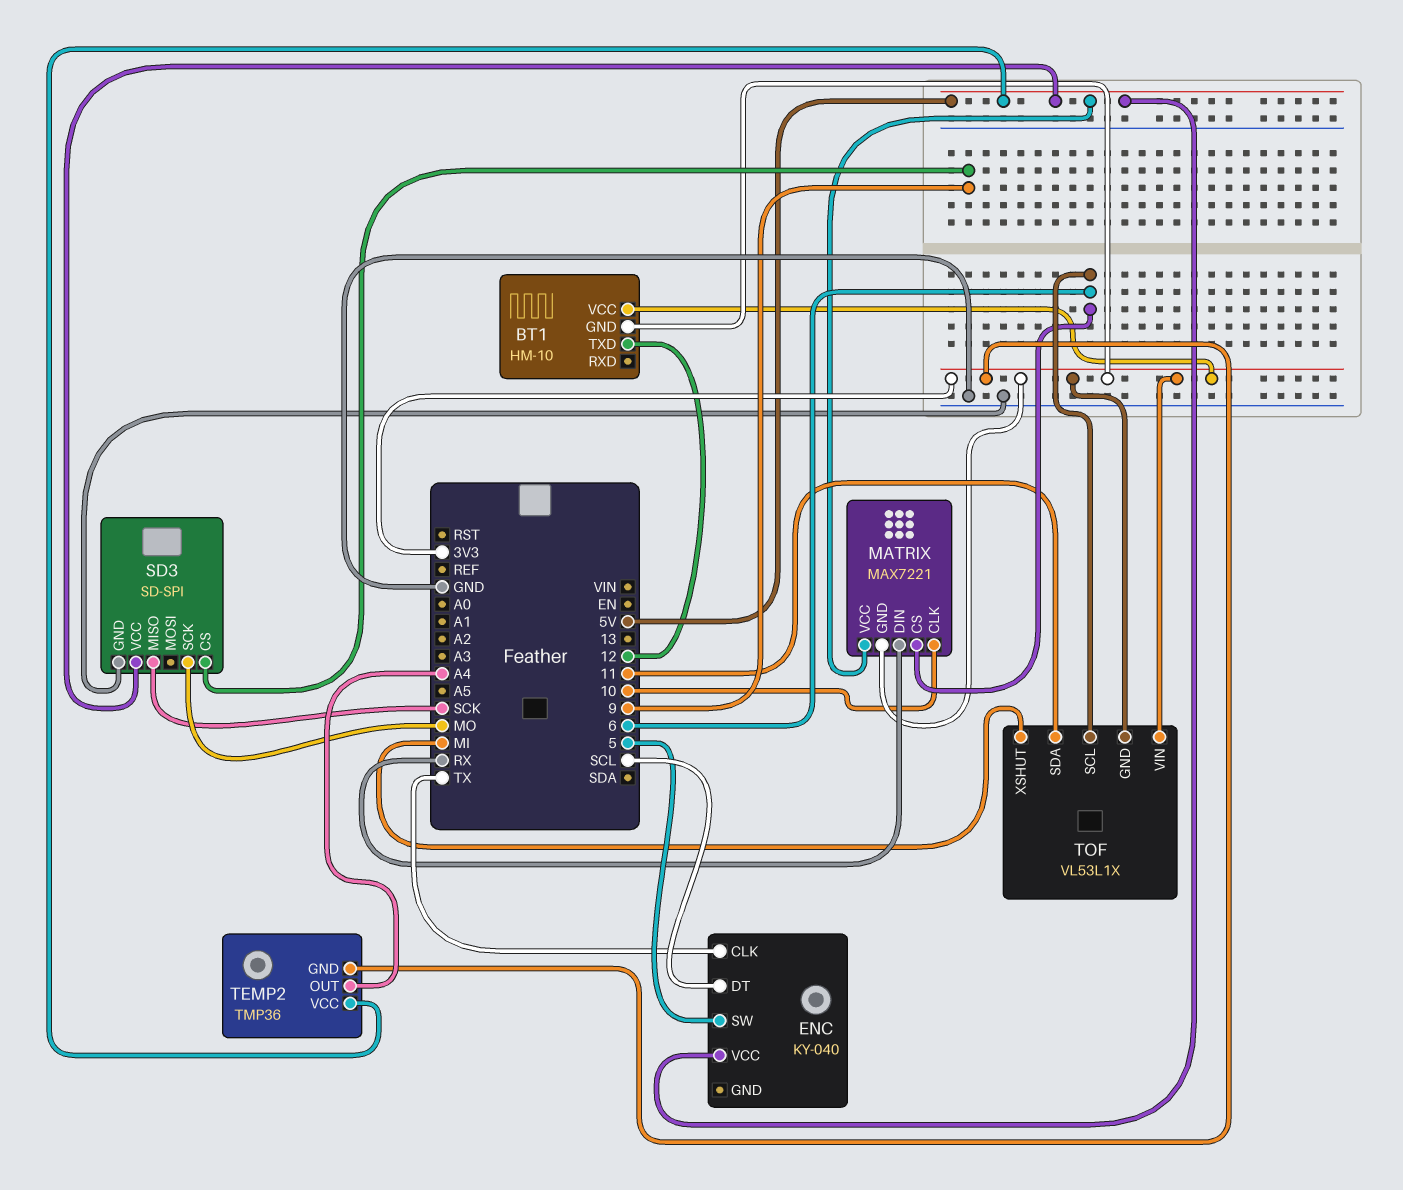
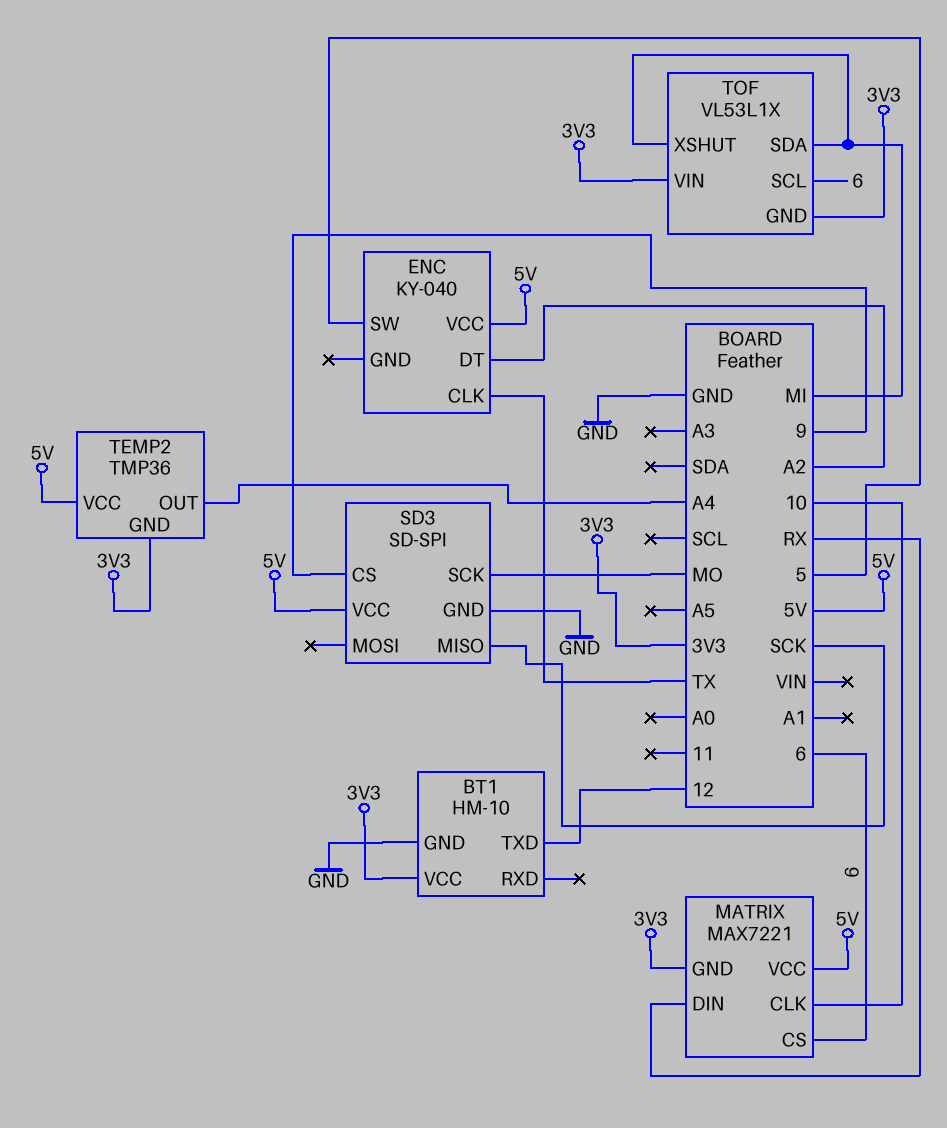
BT1 pin GND: 3V3 -> GND
ENC pin DT: SCL -> A2
TOF pin SDA: 11 -> MI

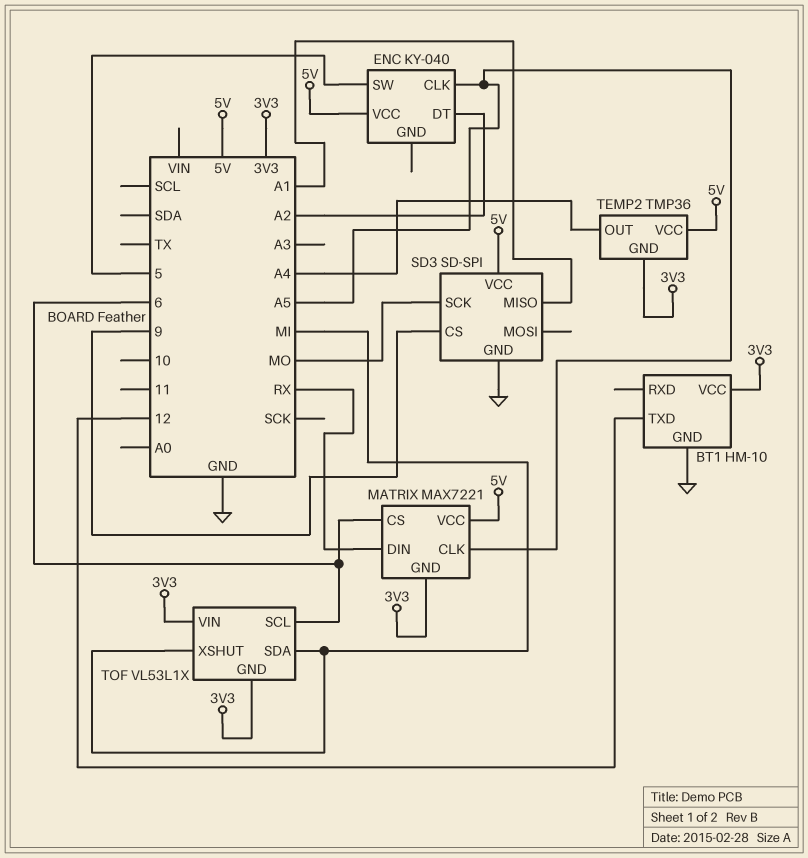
ENC pin CLK: TX -> A5
MATRIX pin CLK: 10 -> A5
SD3 pin MISO: SCK -> A1

